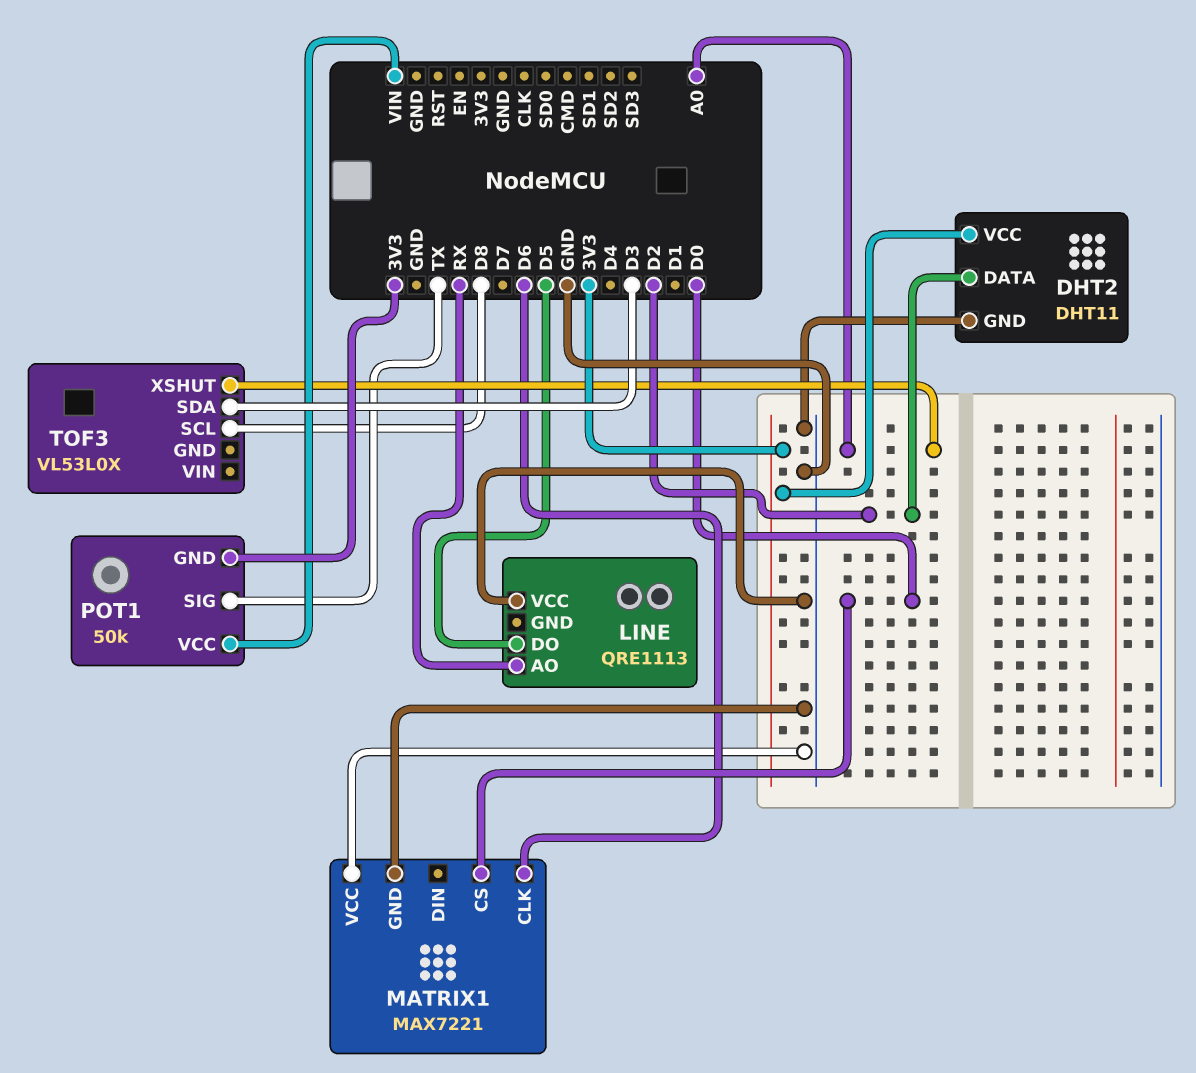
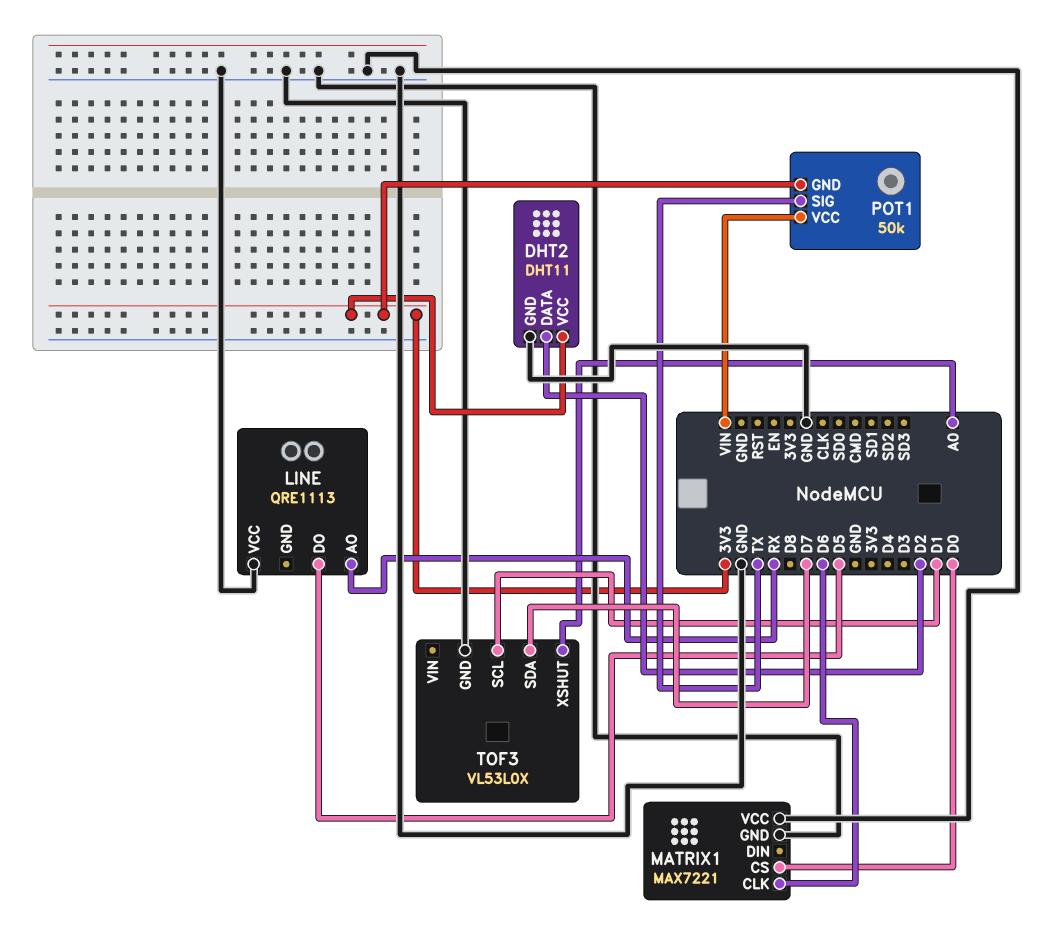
TOF3 pin GND: none -> GND
TOF3 pin SCL: D8 -> D1
TOF3 pin SDA: D3 -> D7

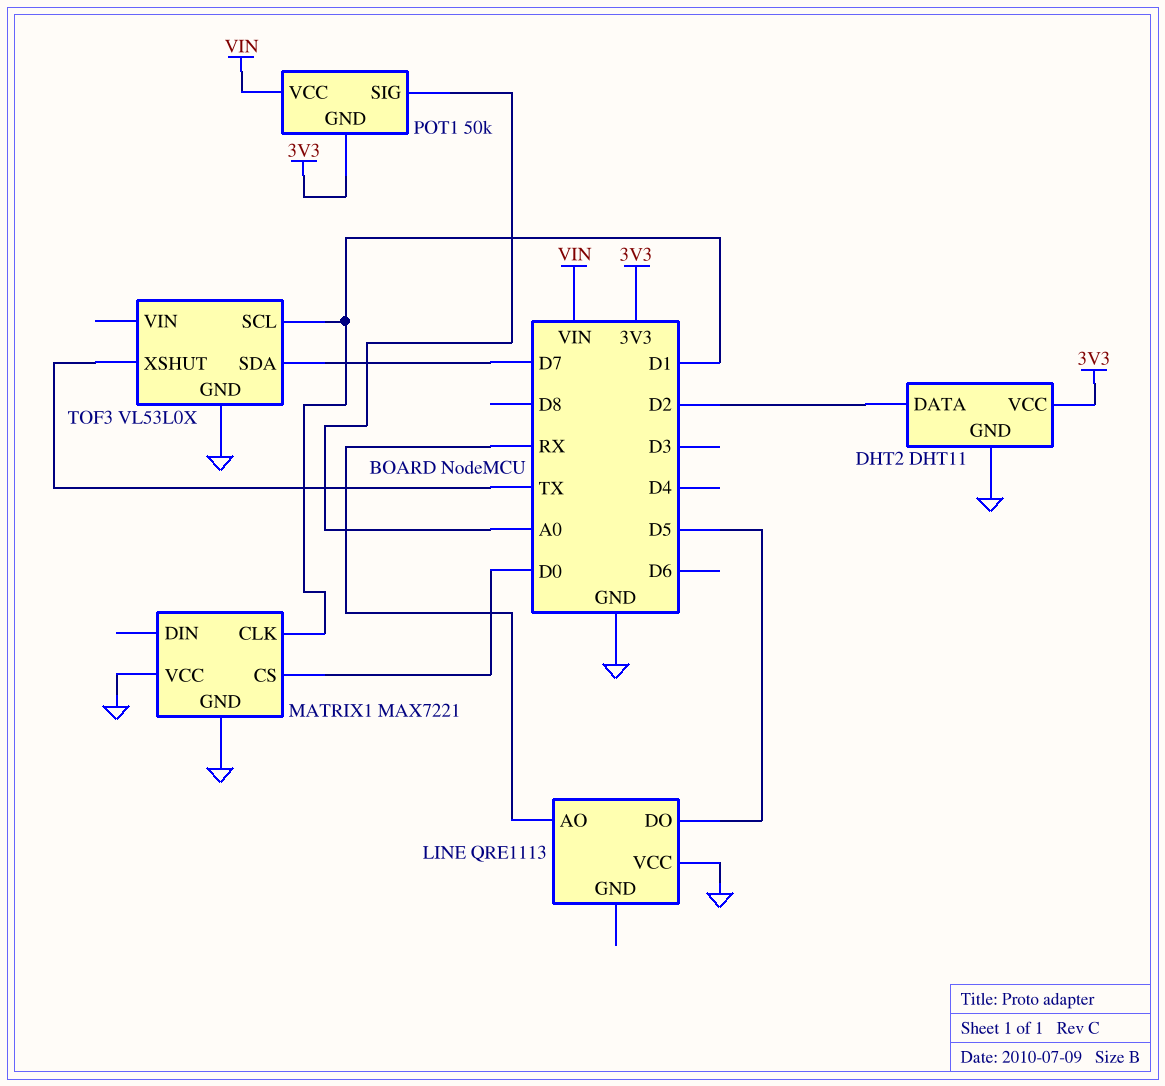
MATRIX1 pin CLK: D6 -> D1
POT1 pin SIG: TX -> A0
TOF3 pin XSHUT: A0 -> TX

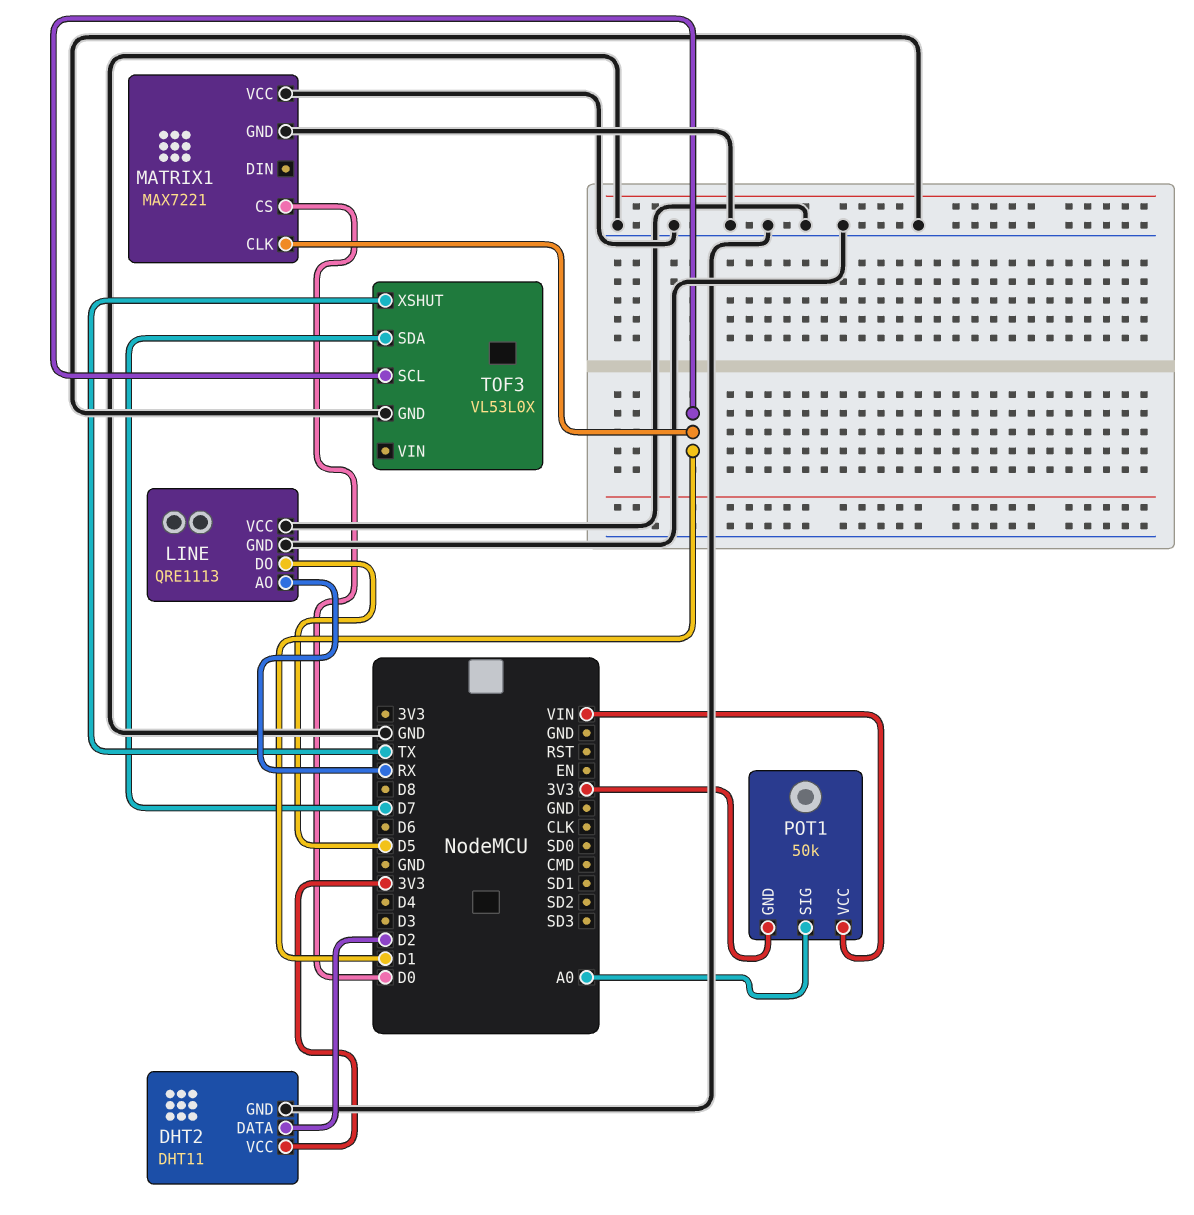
LINE pin GND: none -> GND

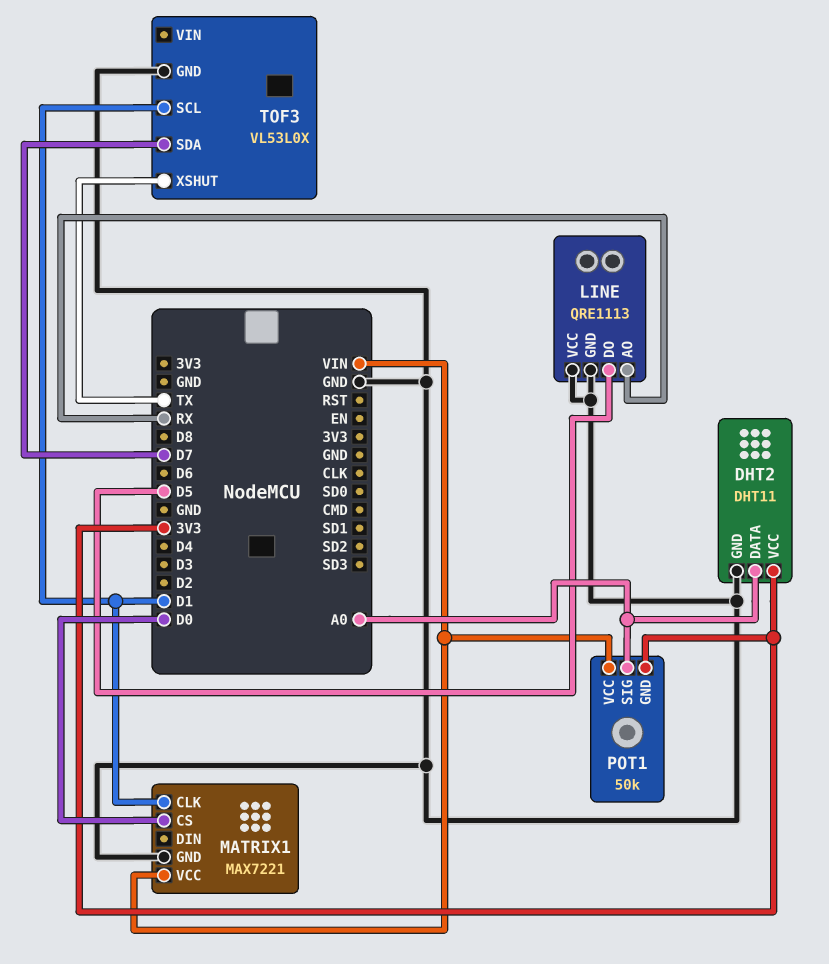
DHT2 pin DATA: D2 -> A0
MATRIX1 pin VCC: GND -> VIN

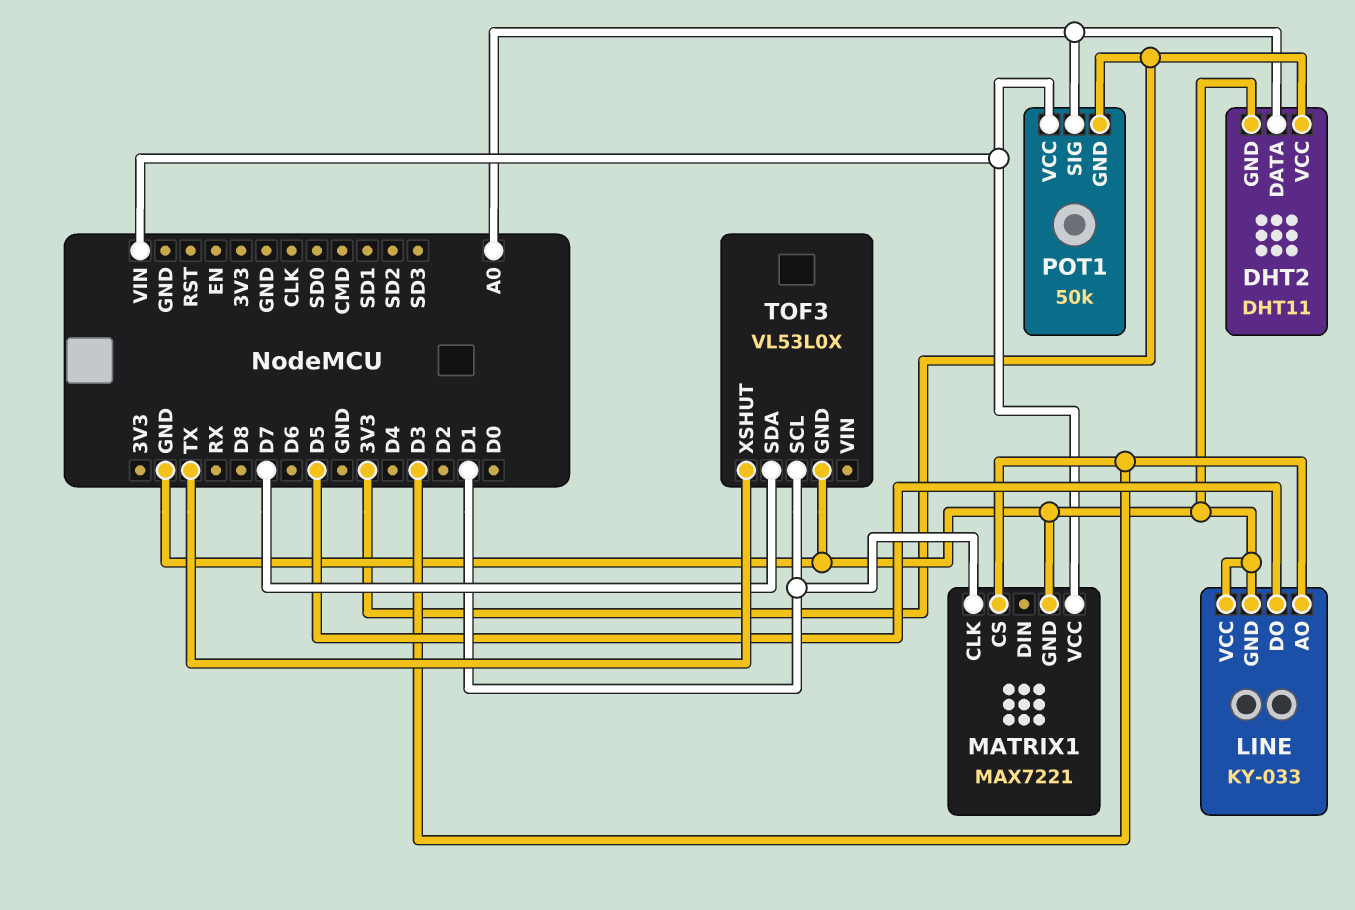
LINE: QRE1113 -> KY-033
LINE pin AO: RX -> D3
MATRIX1 pin CS: D0 -> D3

